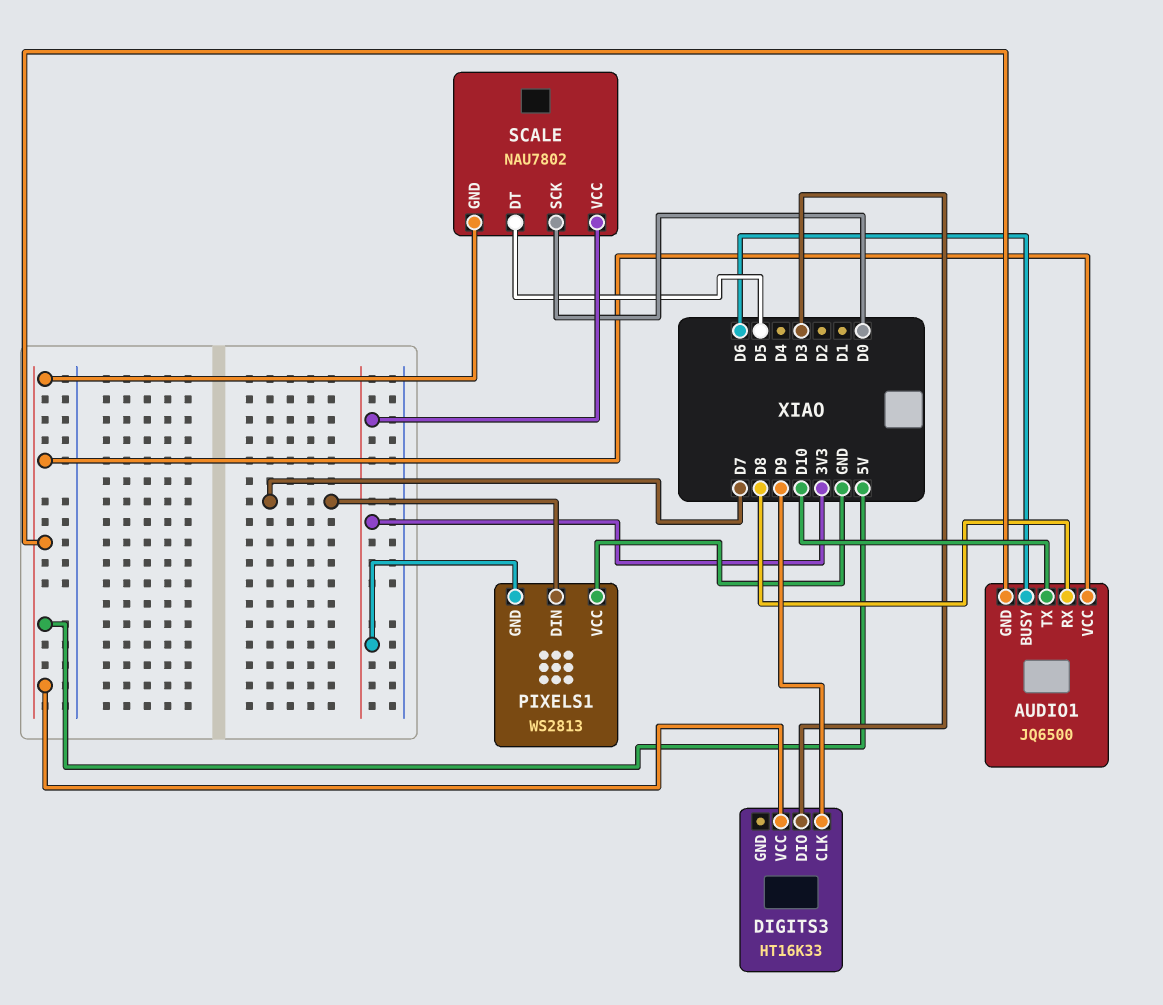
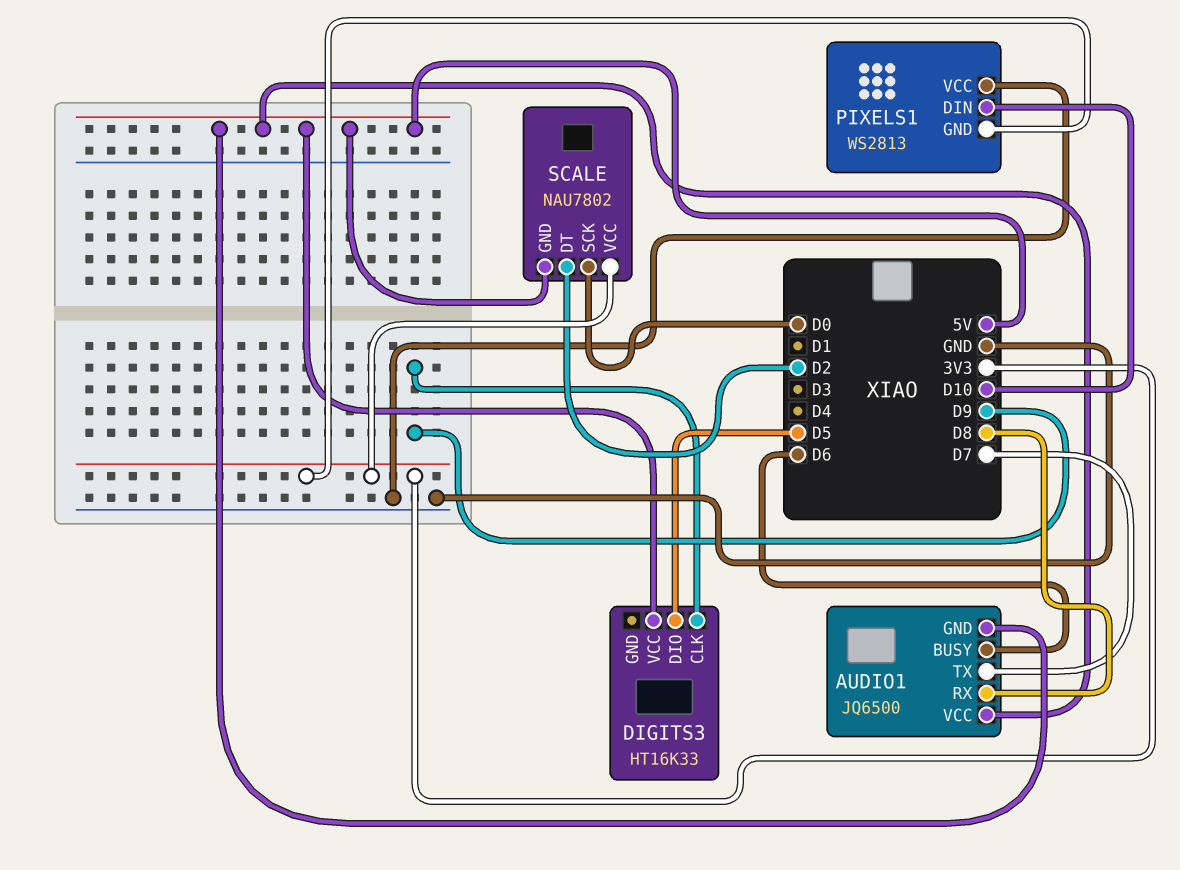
AUDIO1 pin TX: D10 -> D7
DIGITS3 pin DIO: D3 -> D5
PIXELS1 pin DIN: D7 -> D10
SCALE pin DT: D5 -> D2

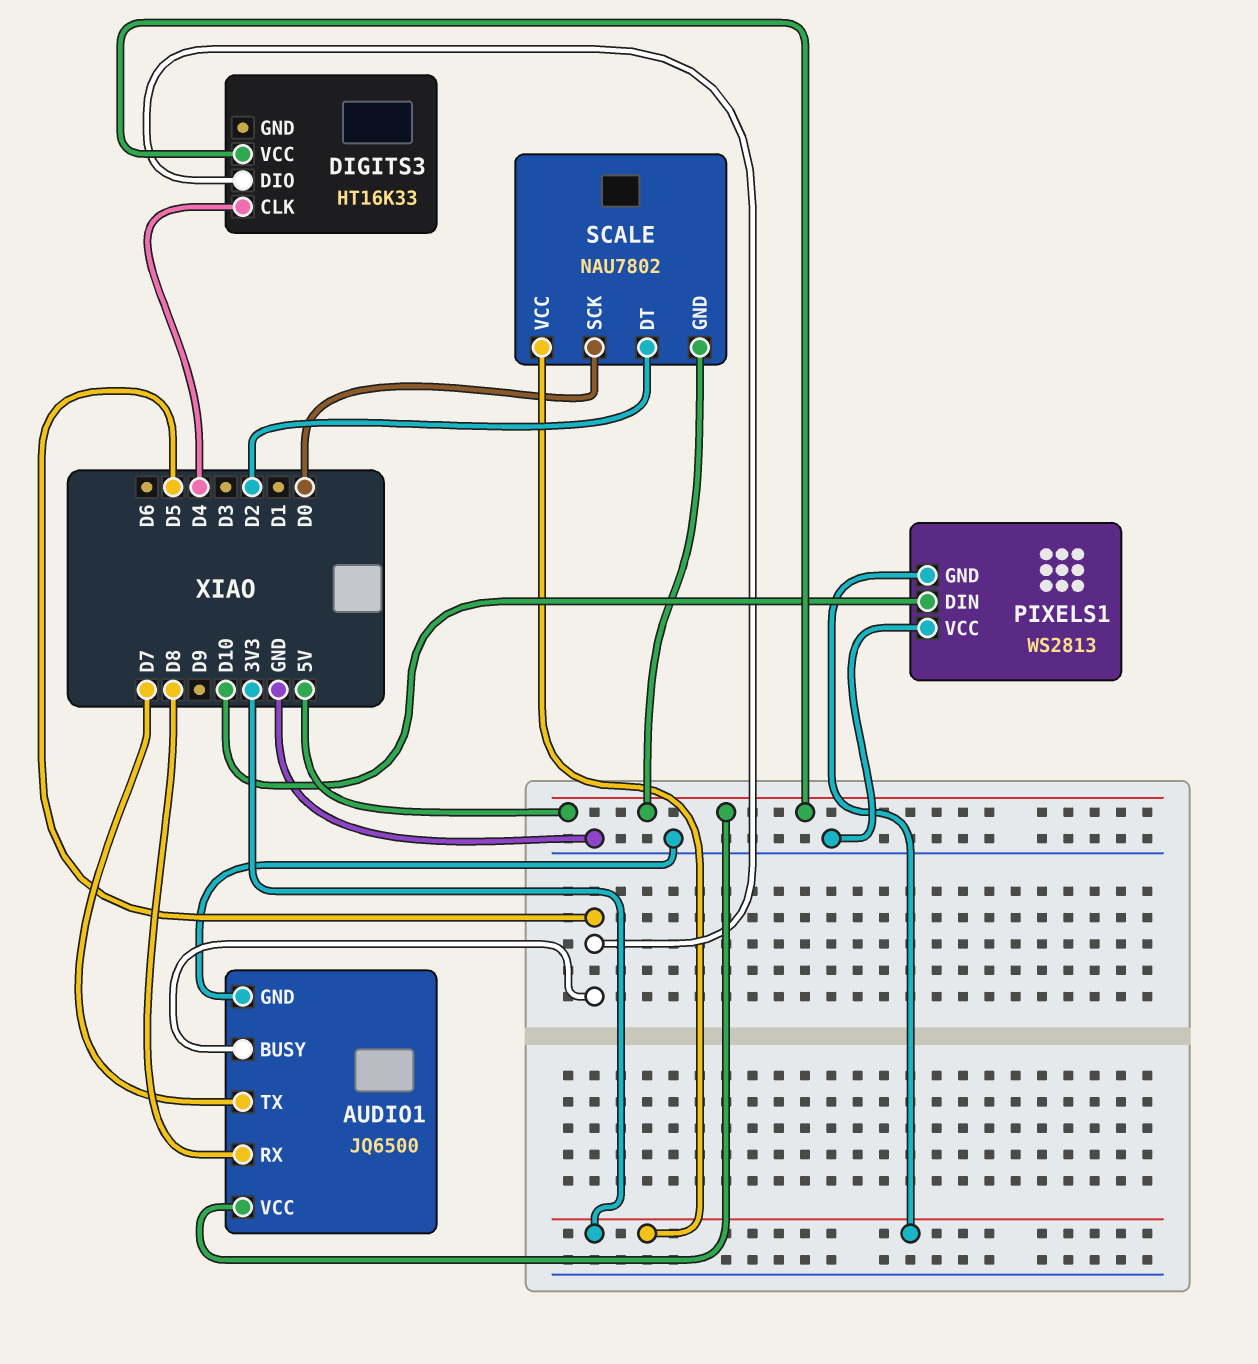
AUDIO1 pin BUSY: D6 -> D5
AUDIO1 pin GND: 5V -> GND
DIGITS3 pin CLK: D9 -> D4

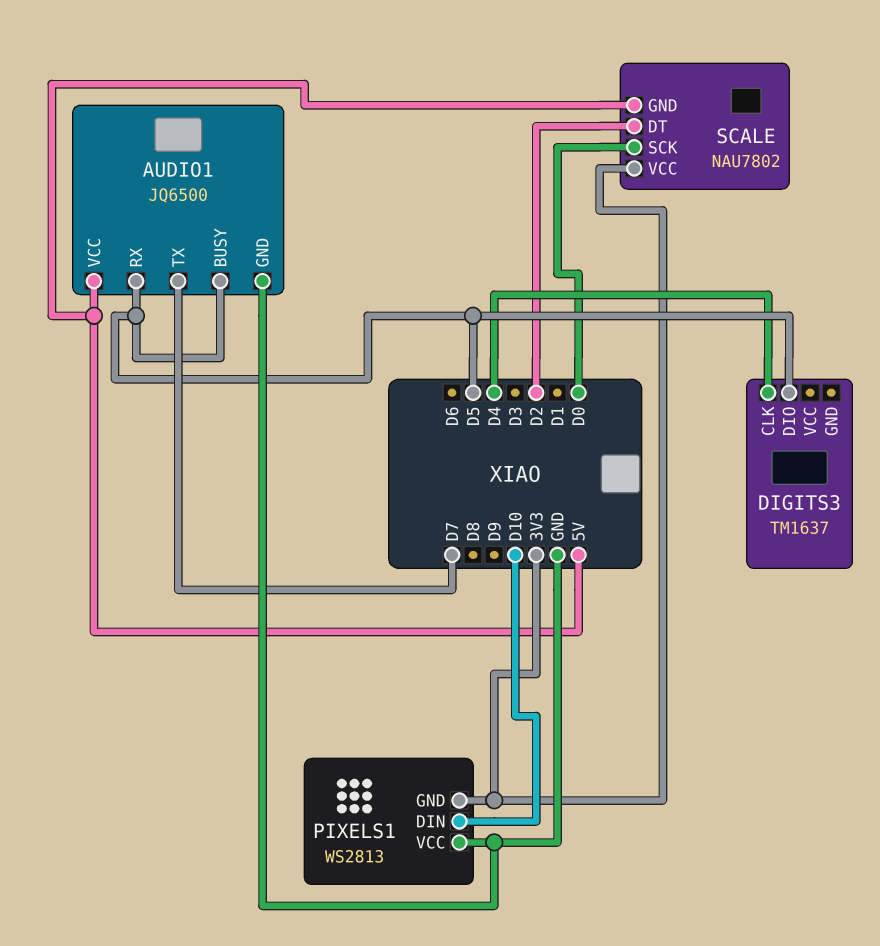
AUDIO1 pin RX: D8 -> D5
DIGITS3: HT16K33 -> TM1637
DIGITS3 pin VCC: 5V -> none

